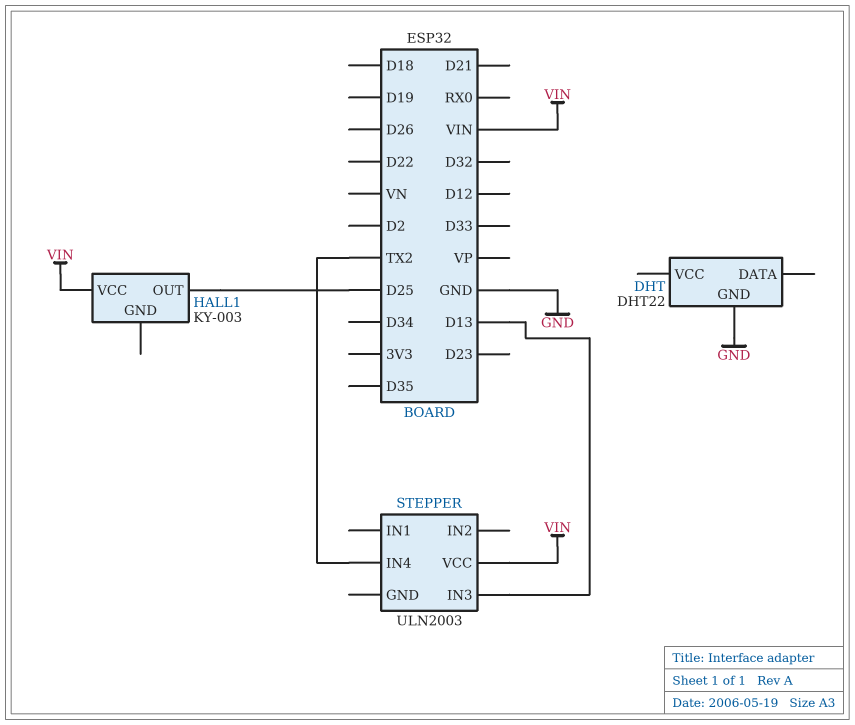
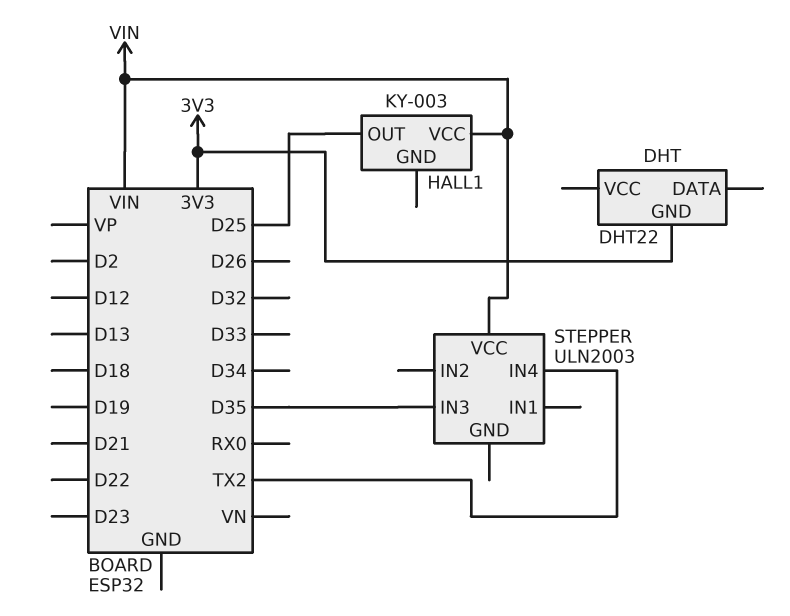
DHT pin GND: GND -> 3V3
STEPPER pin IN3: D13 -> D35

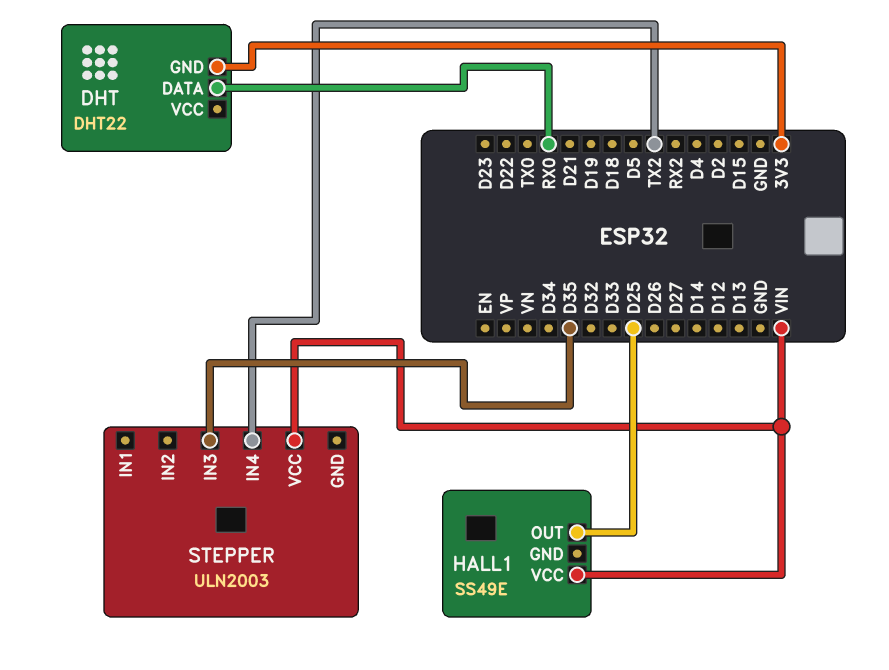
DHT pin DATA: none -> RX0
HALL1: KY-003 -> SS49E

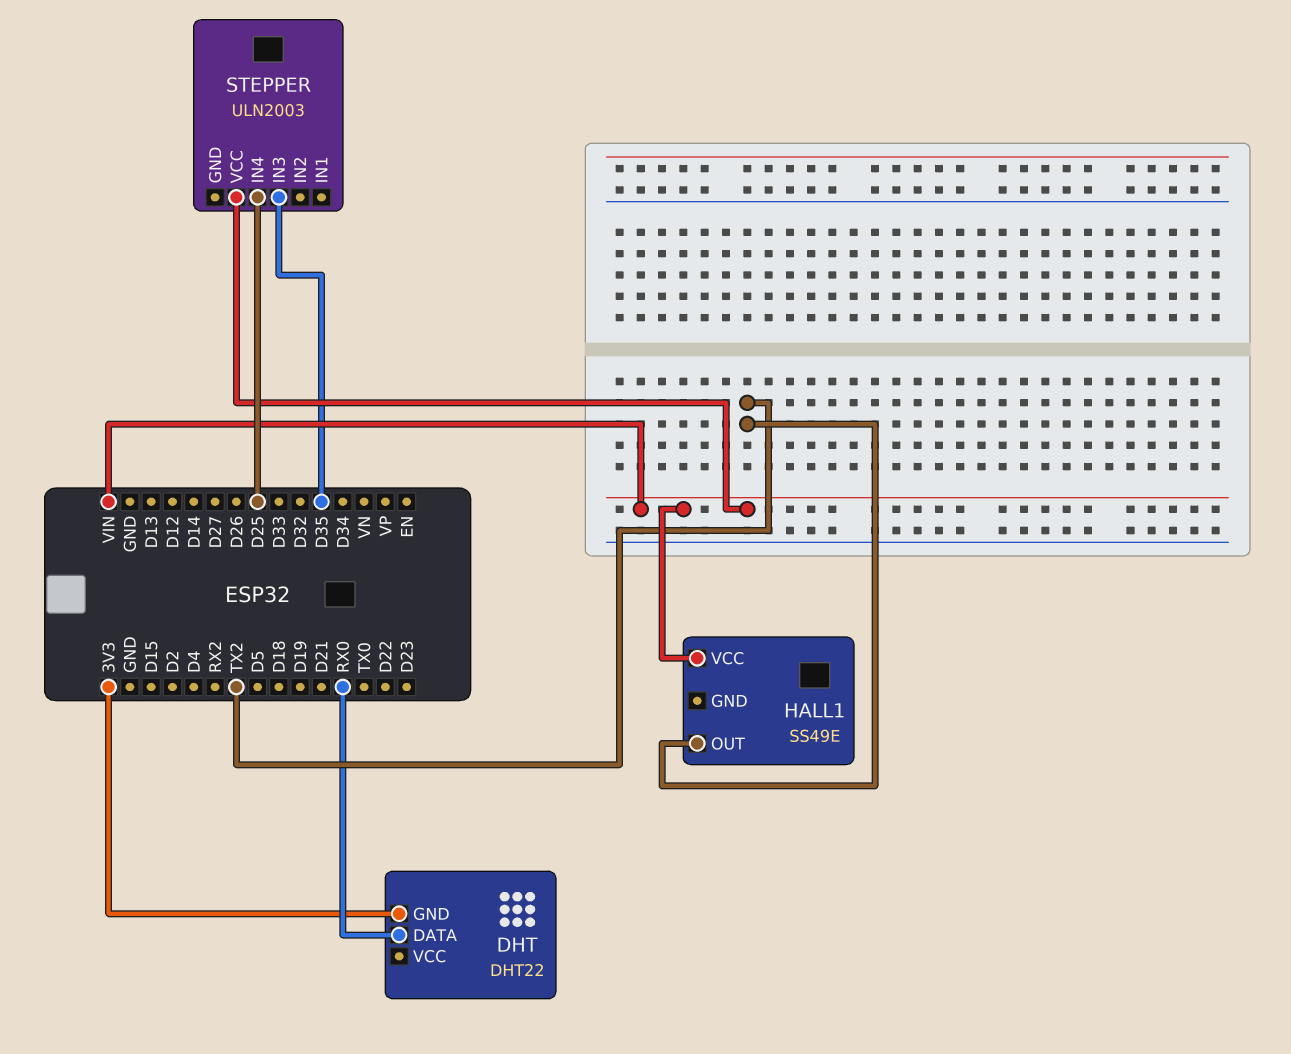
HALL1 pin OUT: D25 -> TX2
STEPPER pin IN4: TX2 -> D25

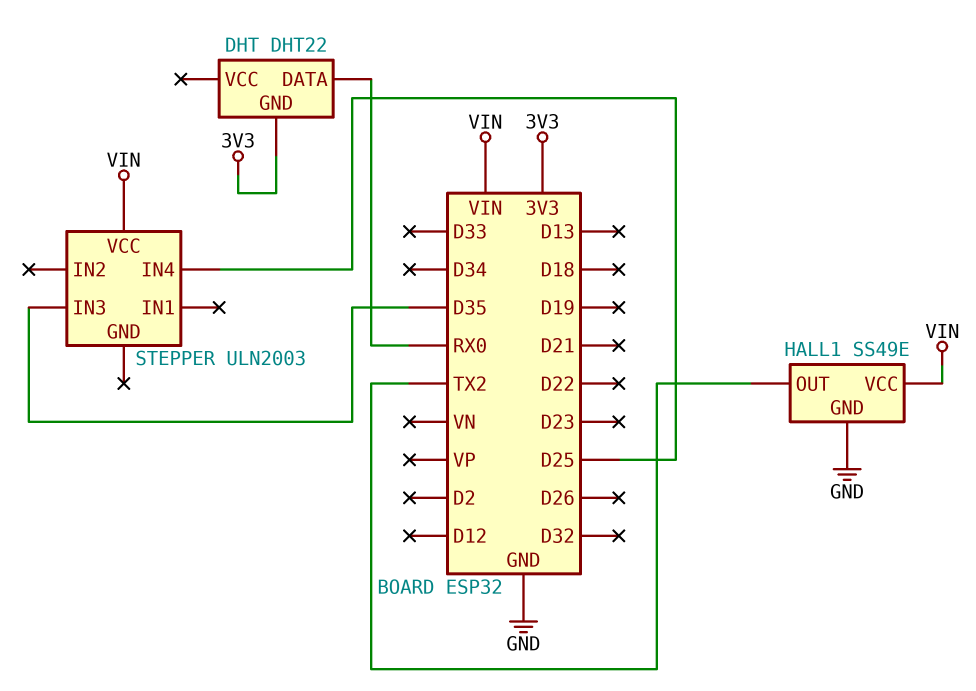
HALL1 pin GND: none -> GND

